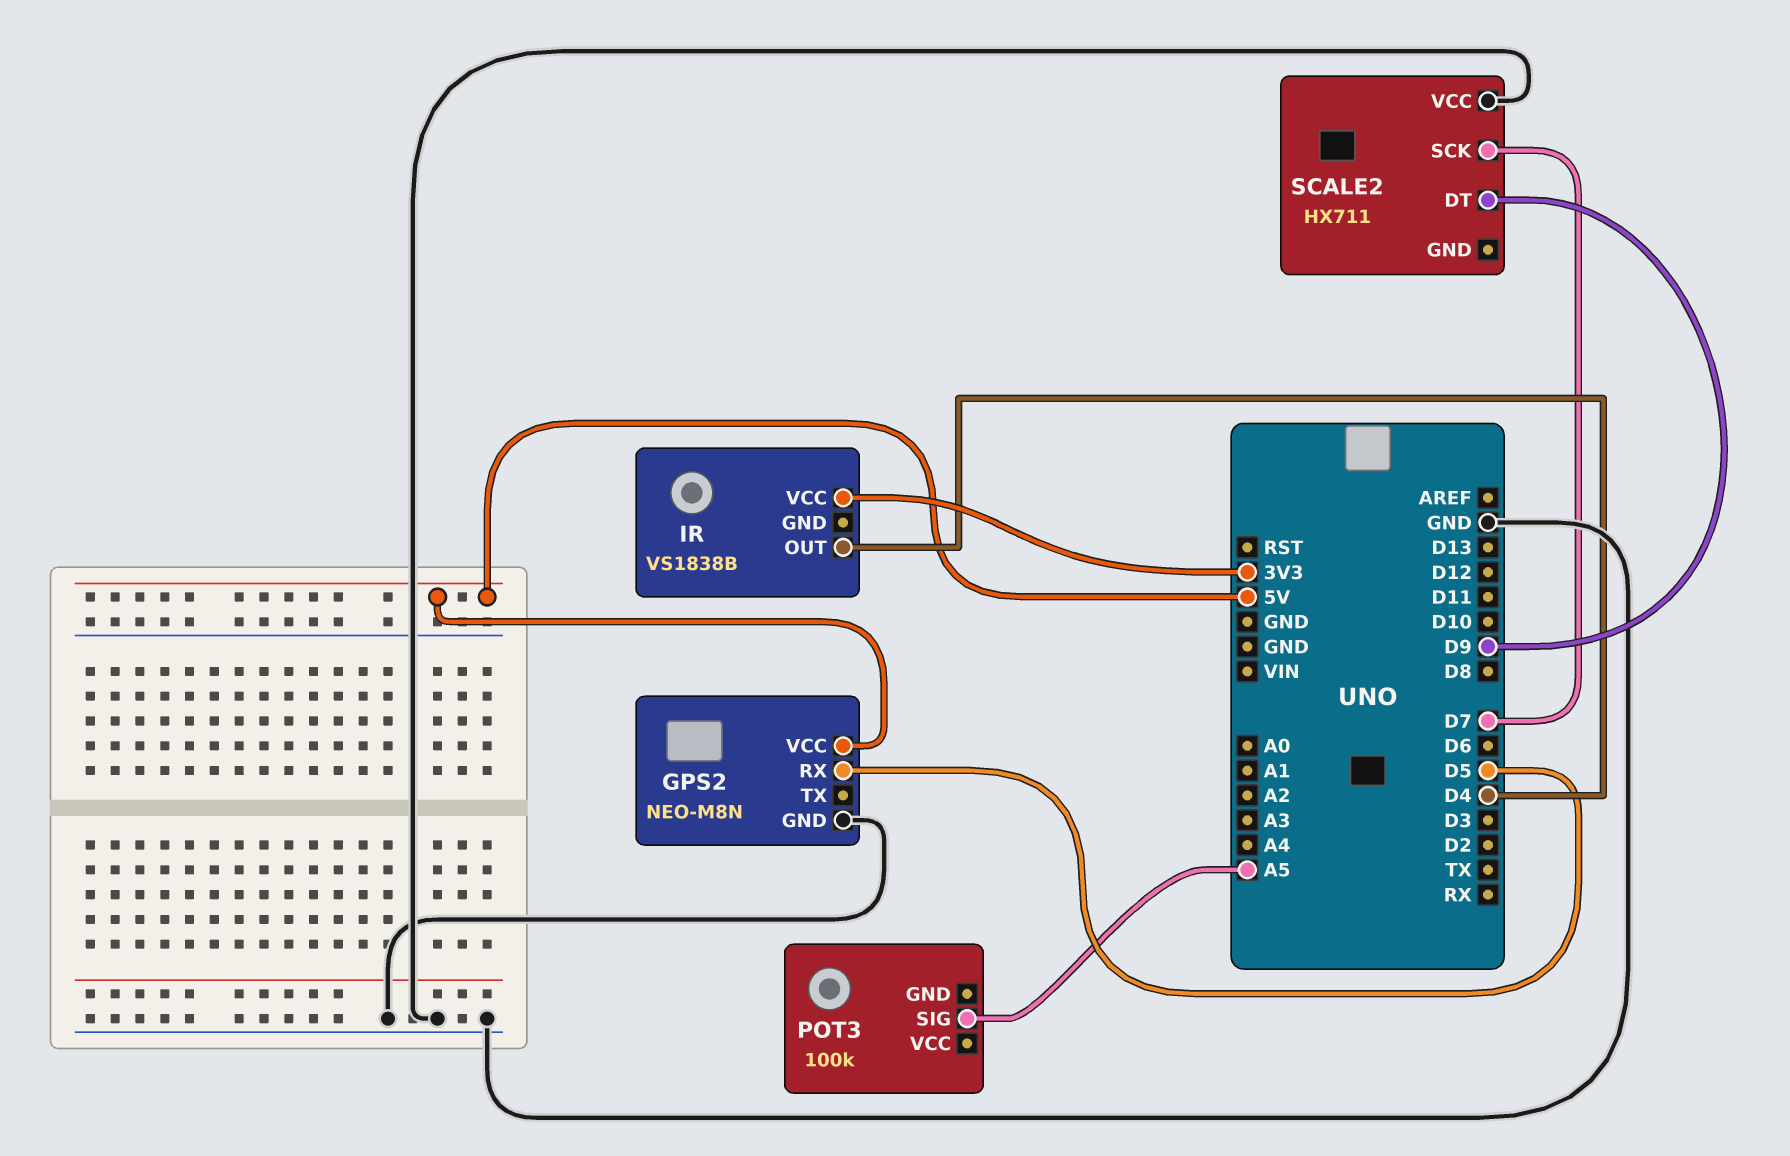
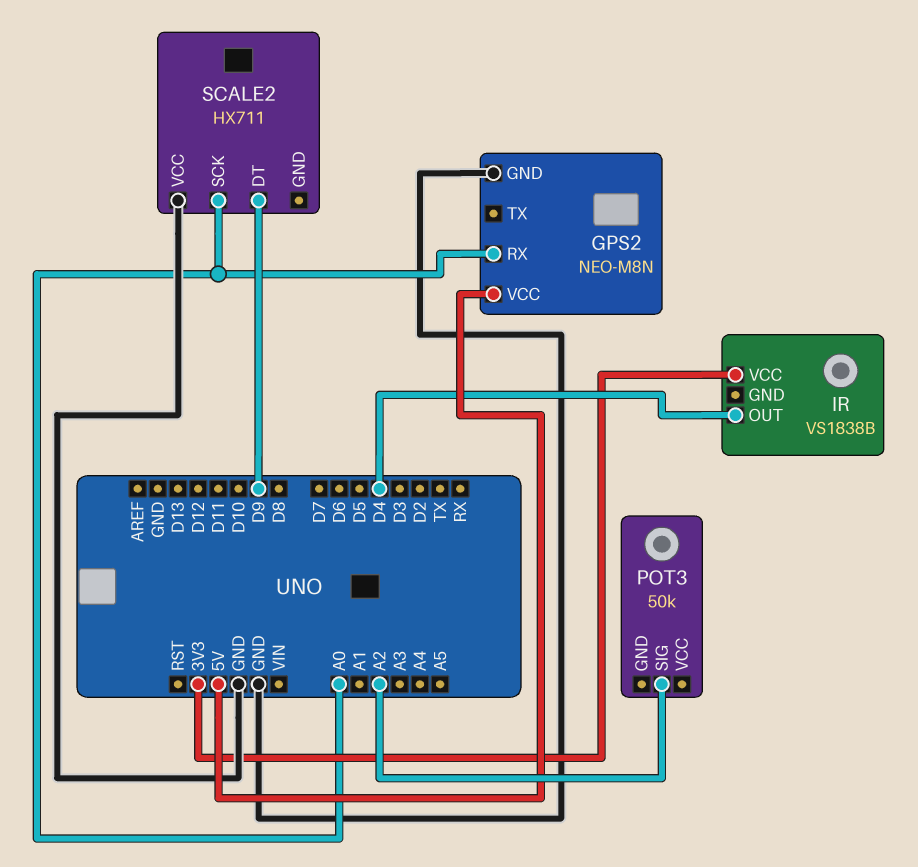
GPS2 pin RX: D5 -> A0
POT3: 100k -> 50k
POT3 pin SIG: A5 -> A2
SCALE2 pin SCK: D7 -> A0

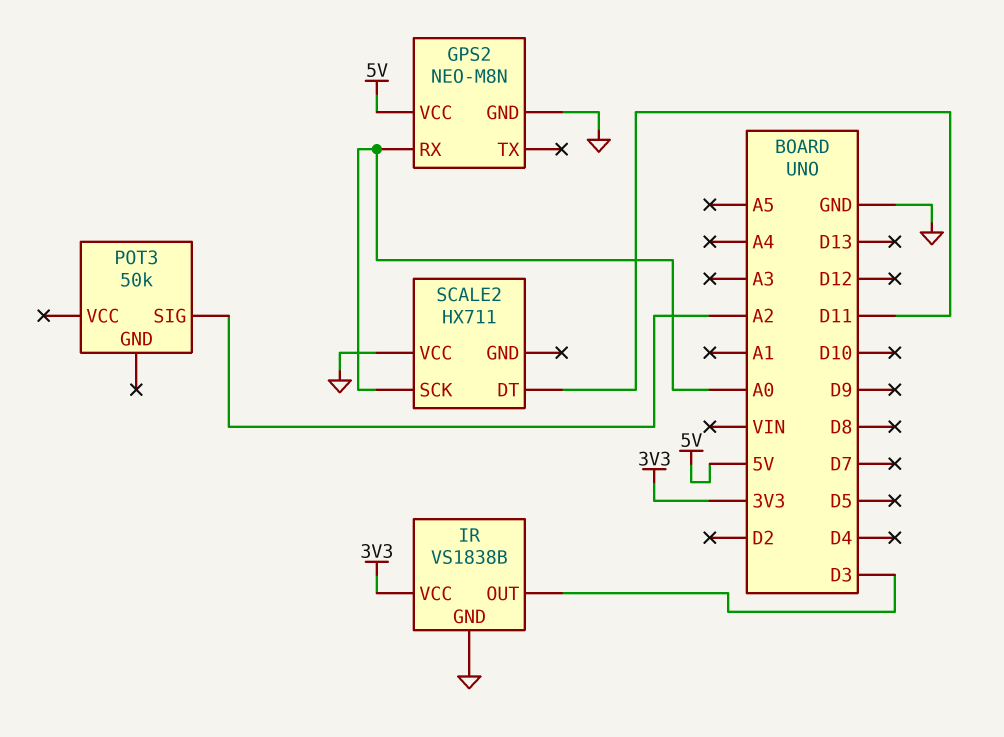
IR pin GND: none -> GND
IR pin OUT: D4 -> D3
SCALE2 pin DT: D9 -> D11

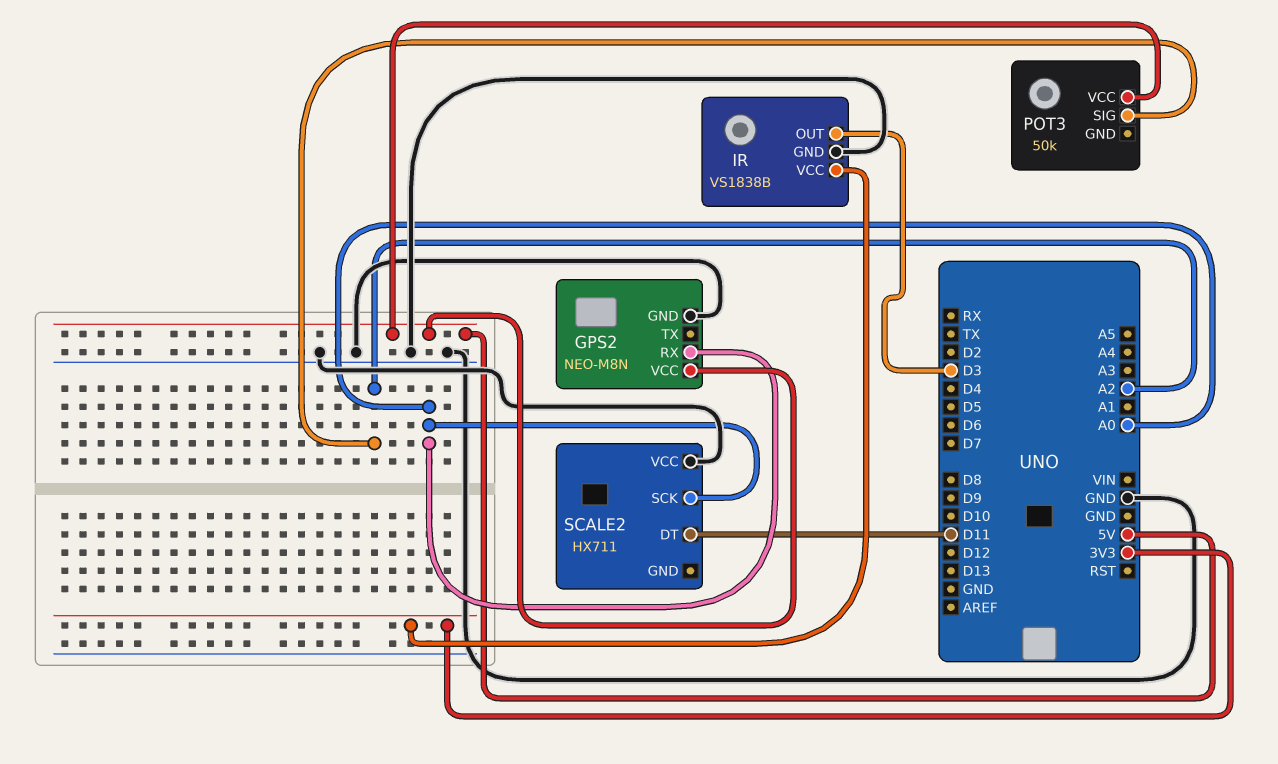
POT3 pin VCC: none -> 5V

